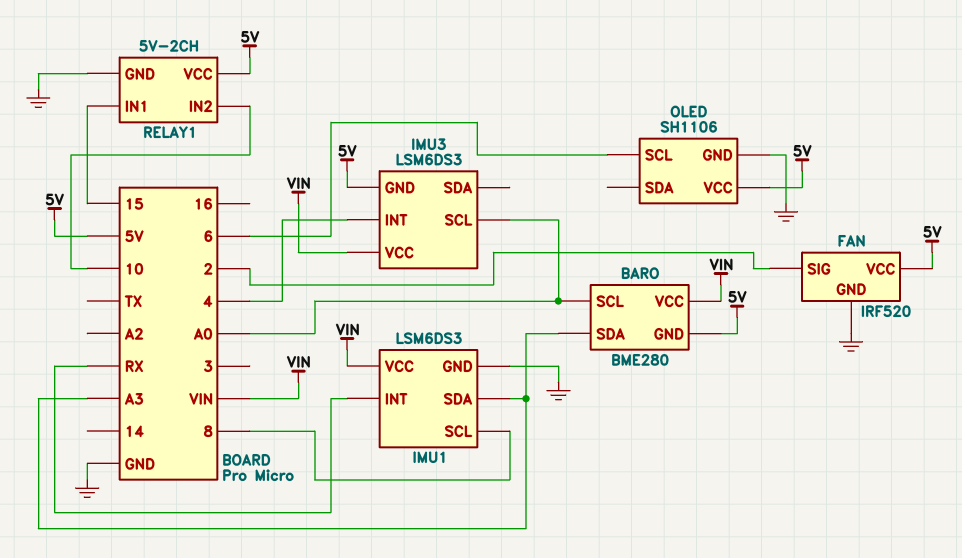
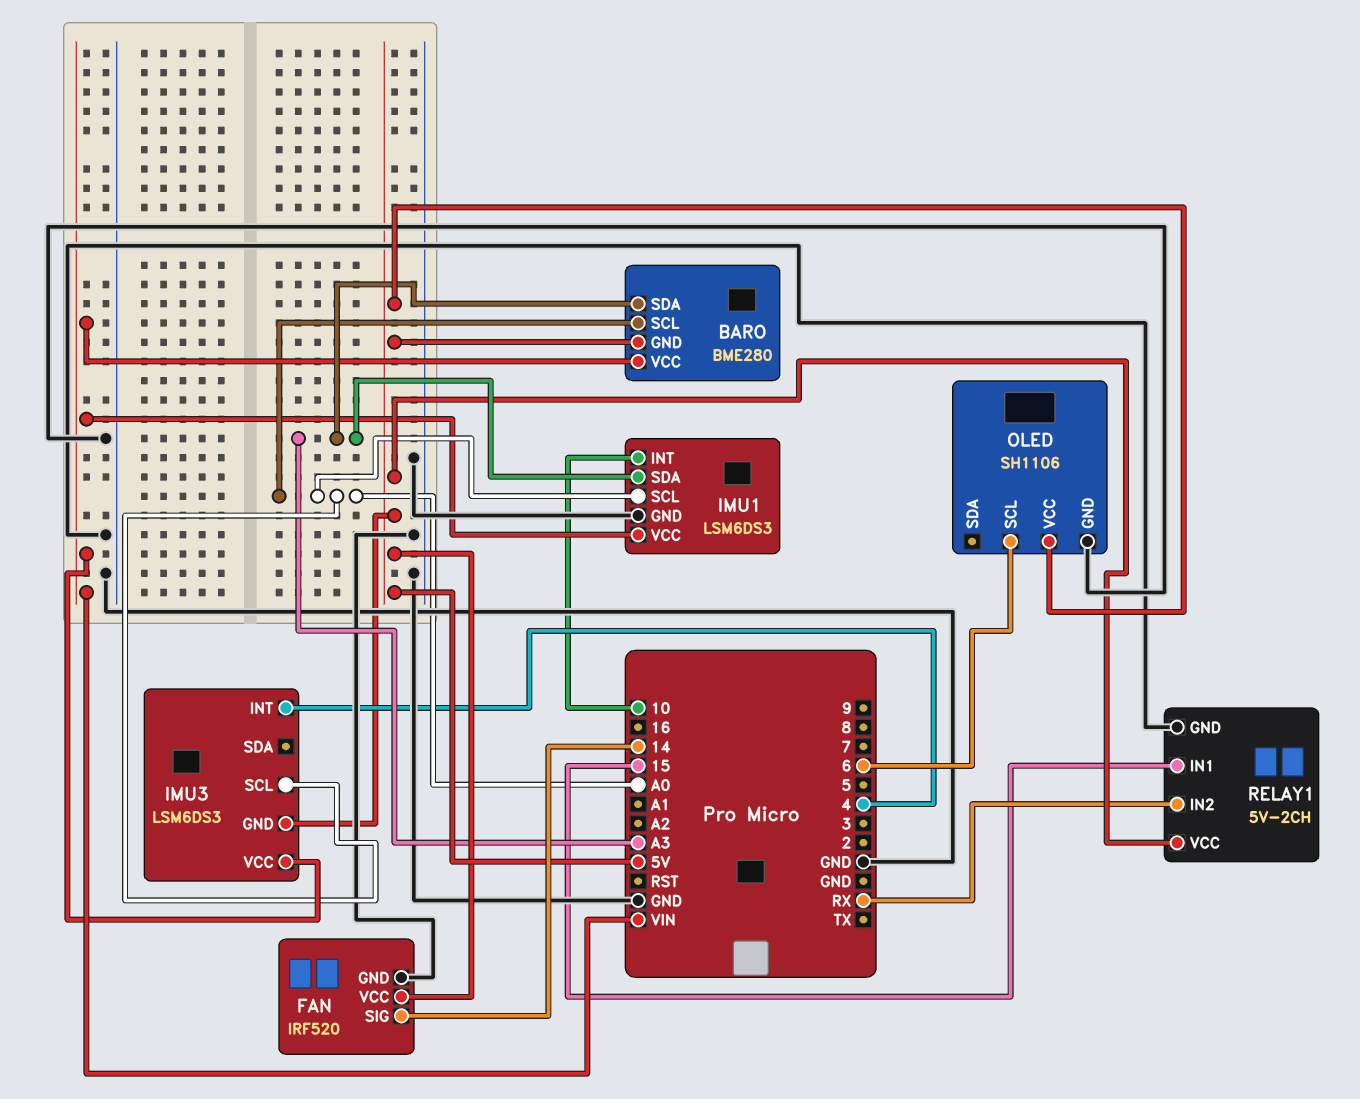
FAN pin SIG: 2 -> 14
IMU1 pin INT: RX -> 10
IMU1 pin SCL: 8 -> A0
RELAY1 pin IN2: 10 -> RX

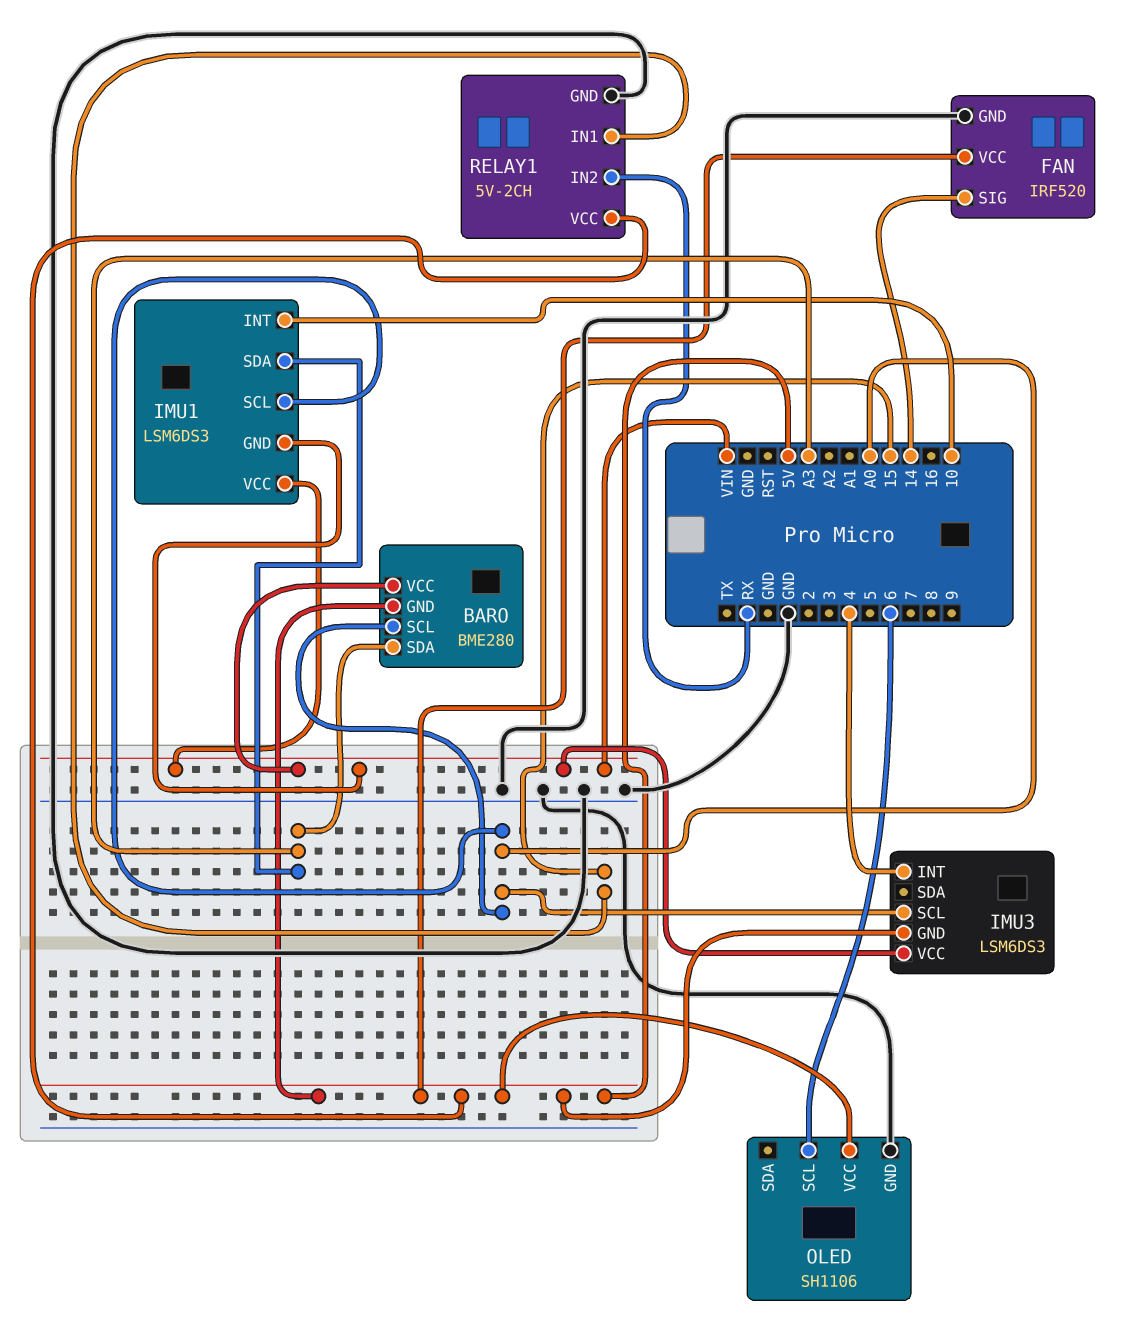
IMU1 pin GND: GND -> VIN

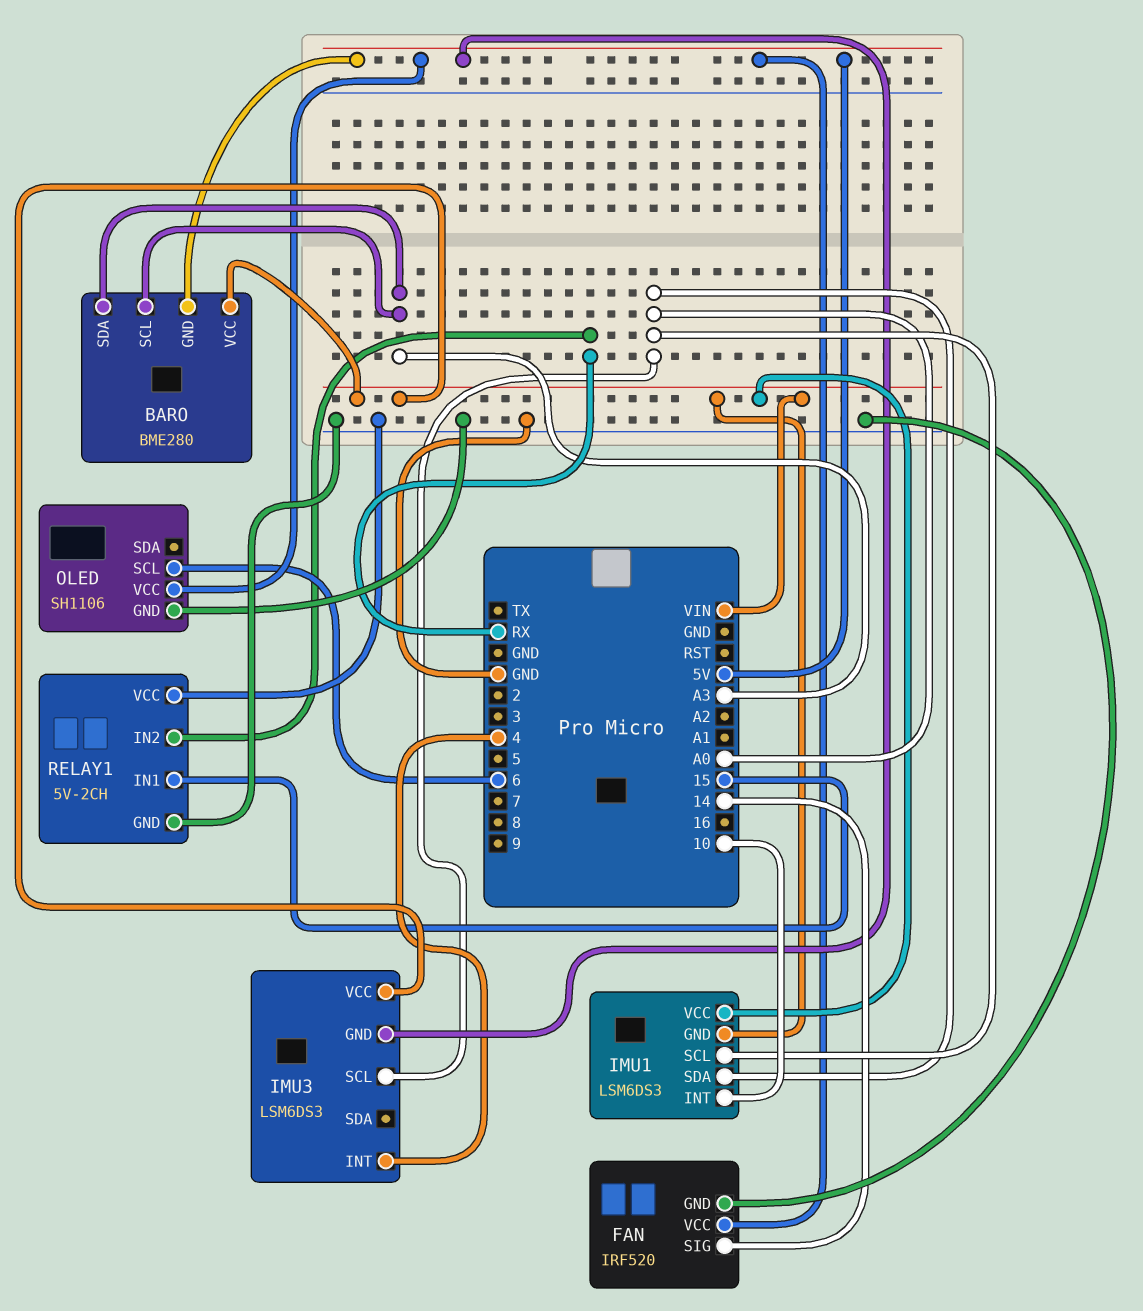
BARO pin SCL: A0 -> A3
IMU1 pin SDA: A3 -> A0
RELAY1 pin VCC: 5V -> GND

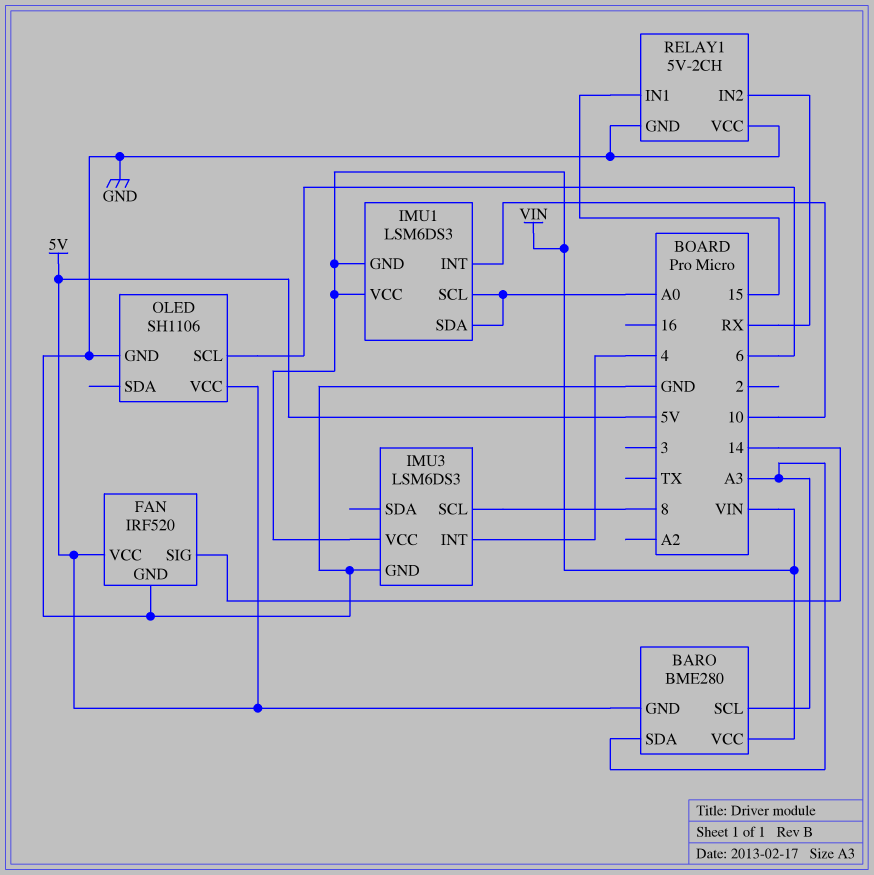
IMU3 pin GND: 5V -> GND
IMU3 pin SCL: A0 -> 8

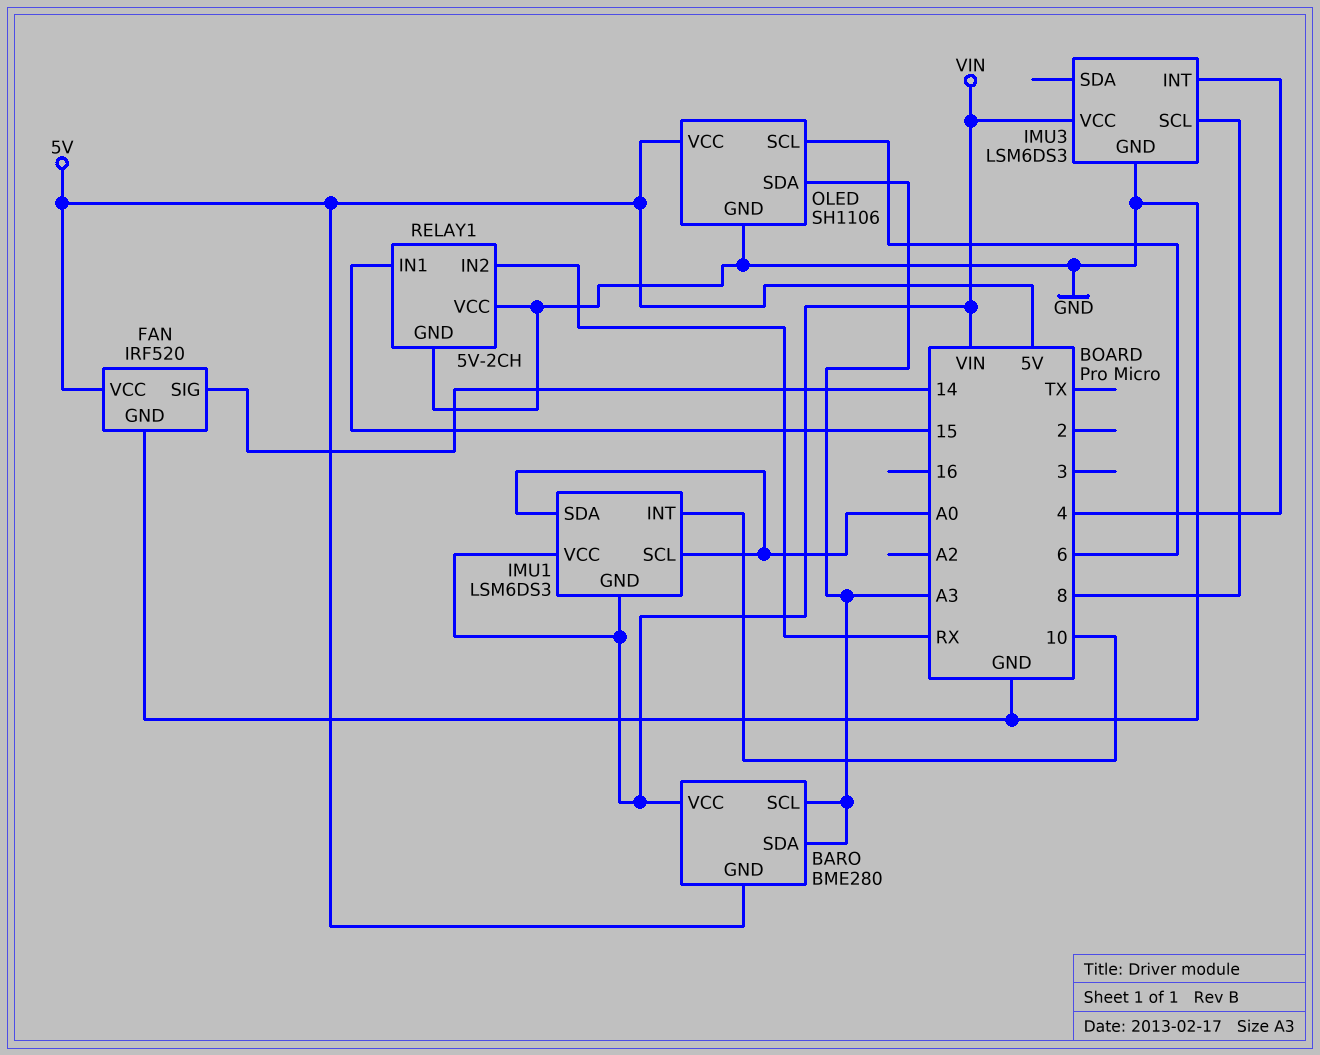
OLED pin SDA: none -> A3

